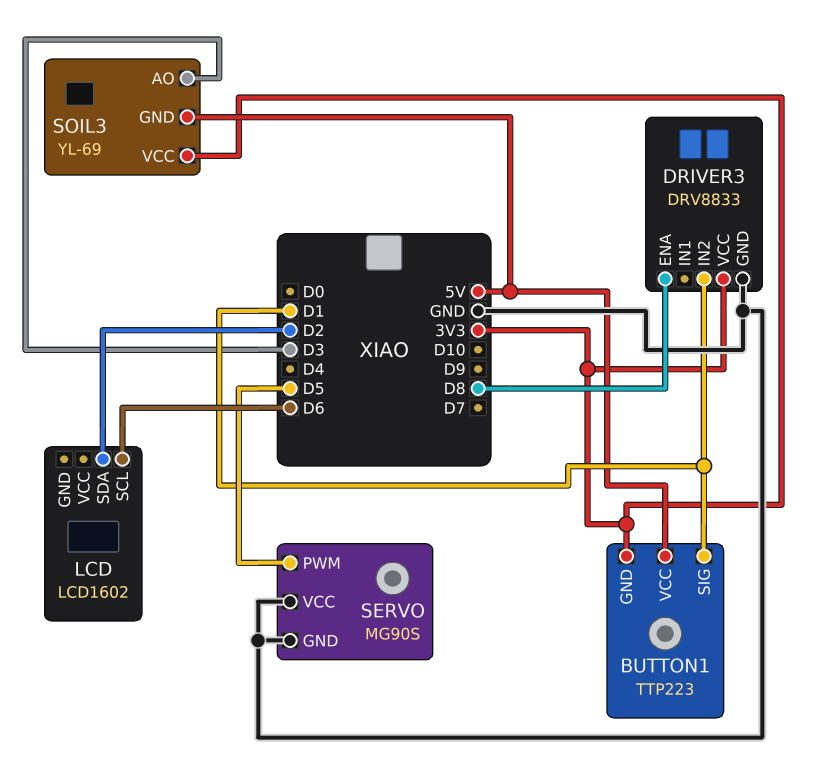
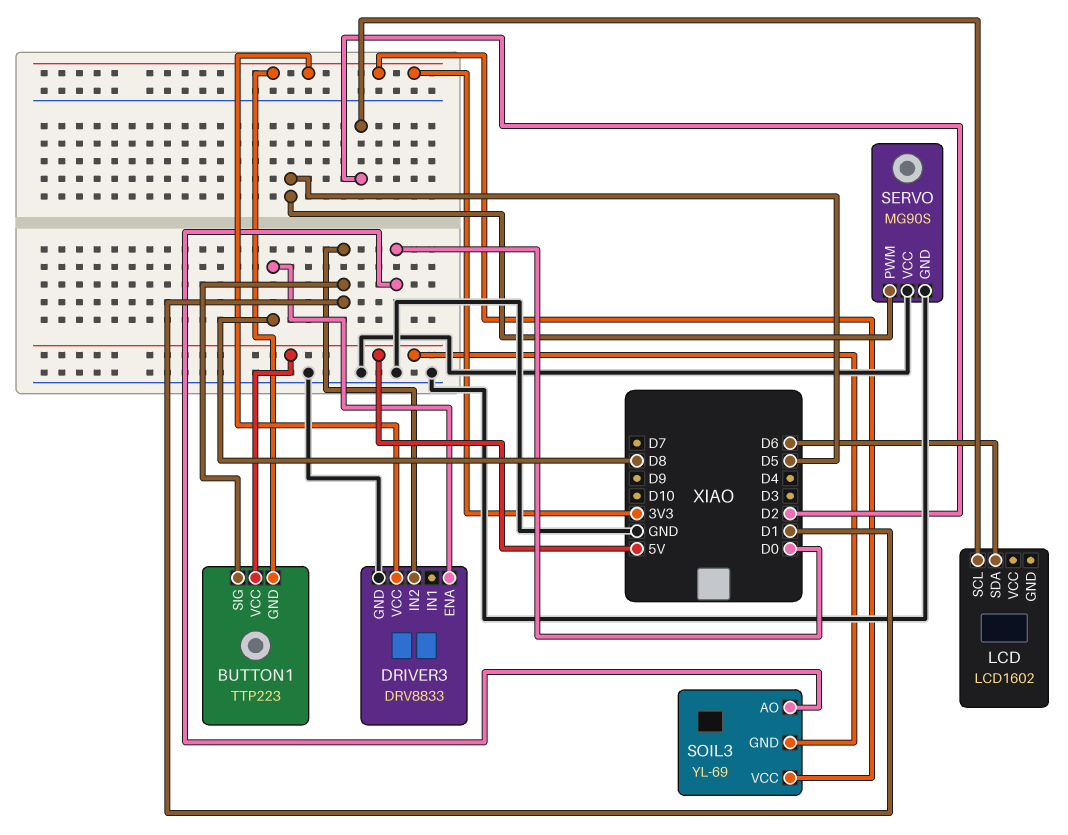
LCD pin SCL: D6 -> D2
LCD pin SDA: D2 -> D6
SOIL3 pin AO: D3 -> D0

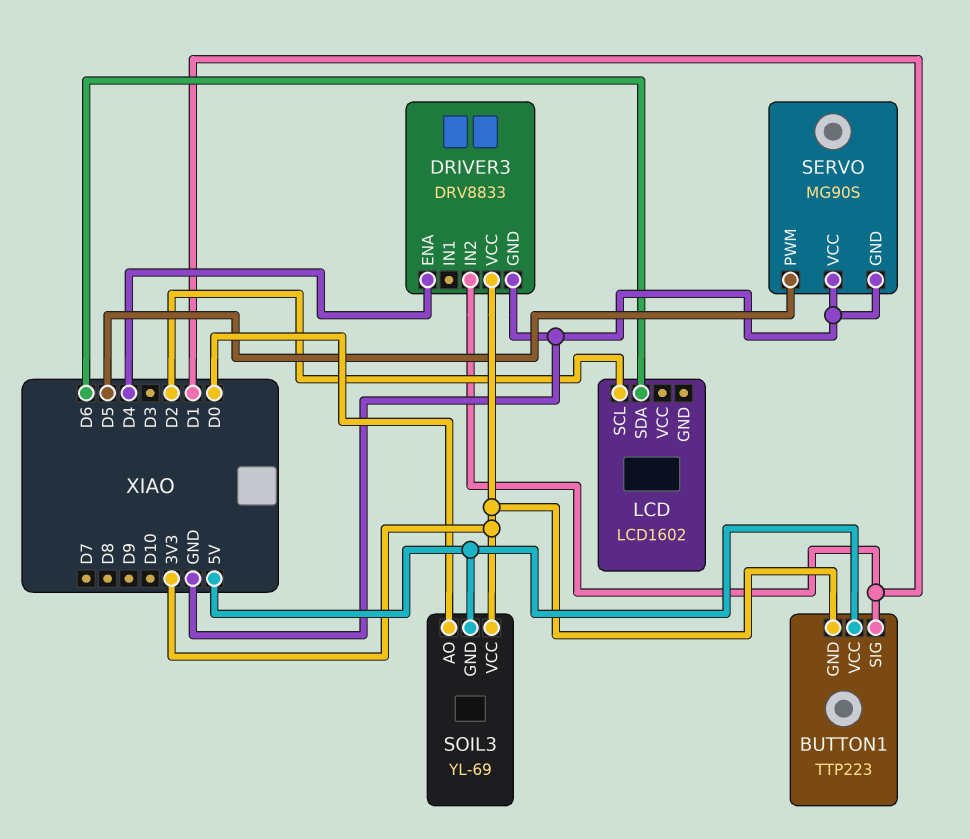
DRIVER3 pin ENA: D8 -> D4

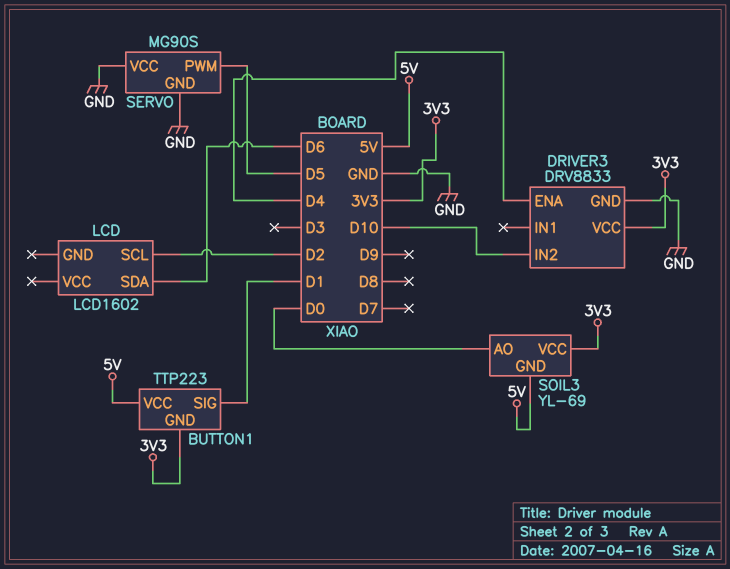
DRIVER3 pin IN2: D1 -> D10

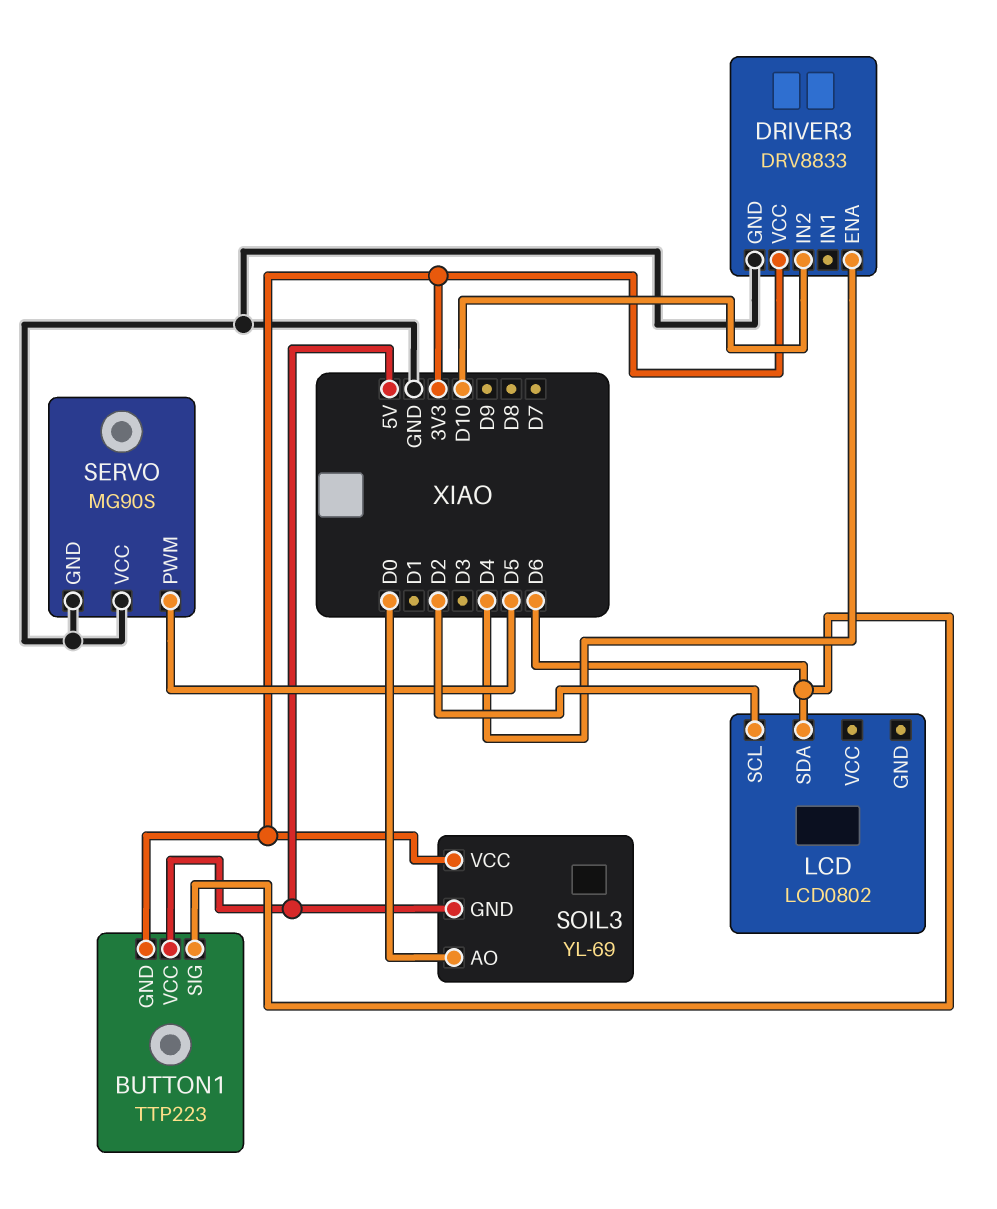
BUTTON1 pin SIG: D1 -> D6
LCD: LCD1602 -> LCD0802

